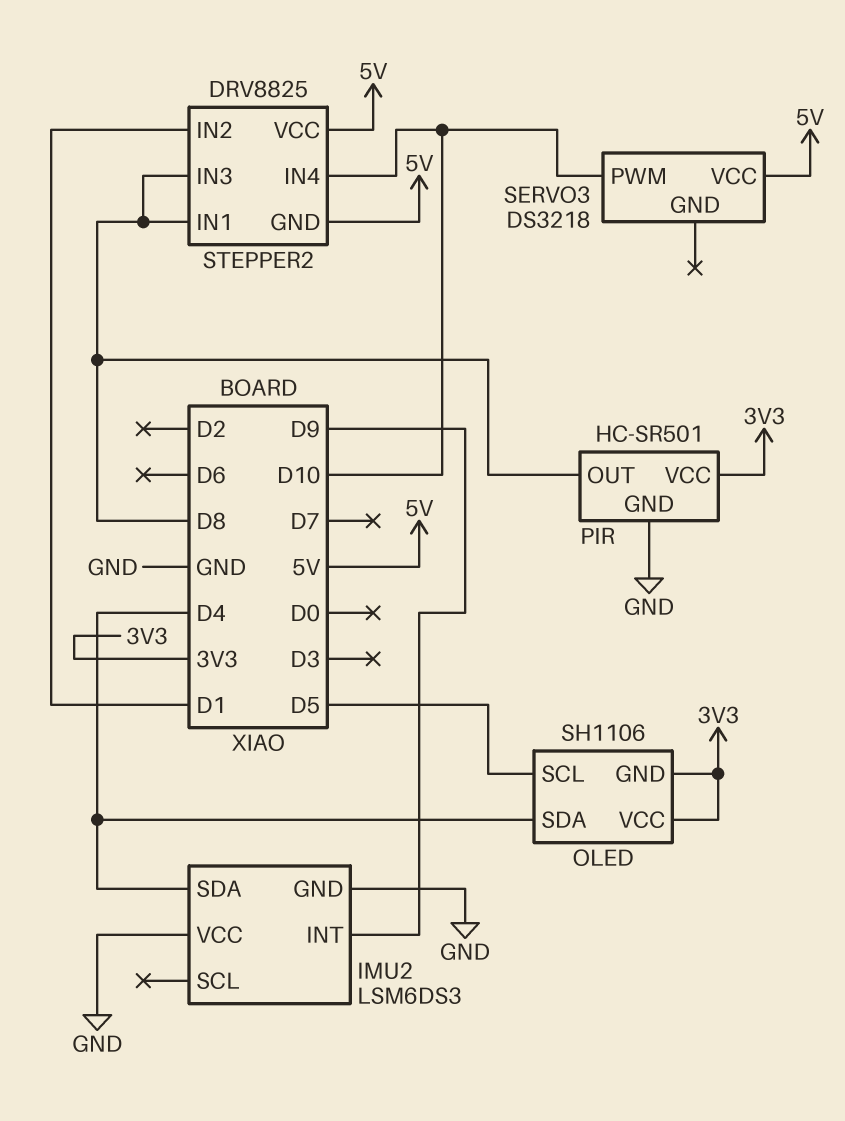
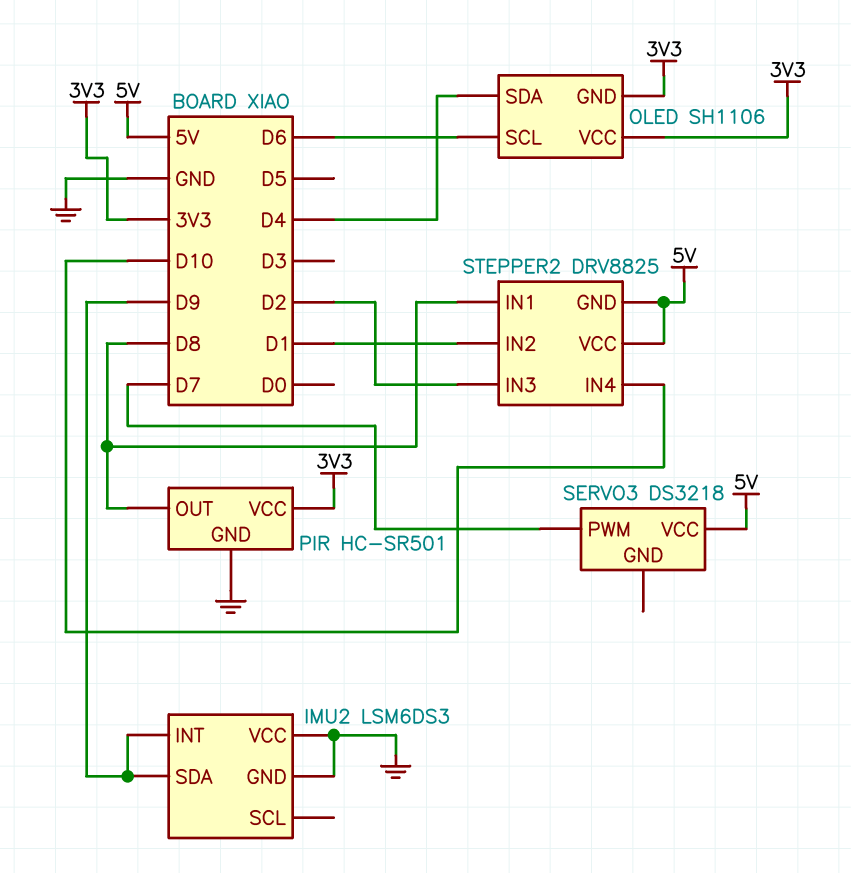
IMU2 pin SDA: D4 -> D9
OLED pin SCL: D5 -> D6
SERVO3 pin PWM: D10 -> D7
STEPPER2 pin IN3: D8 -> D2

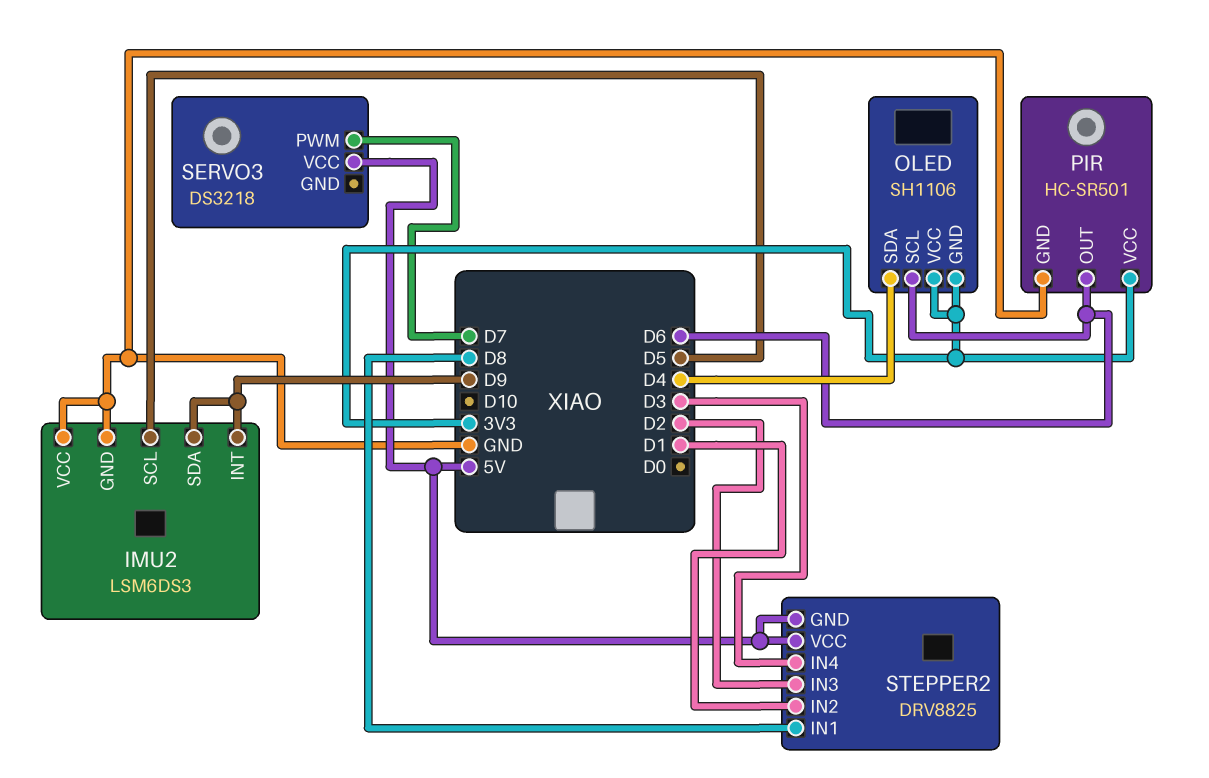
IMU2 pin SCL: none -> D5
PIR pin OUT: D8 -> D6
STEPPER2 pin IN4: D10 -> D3

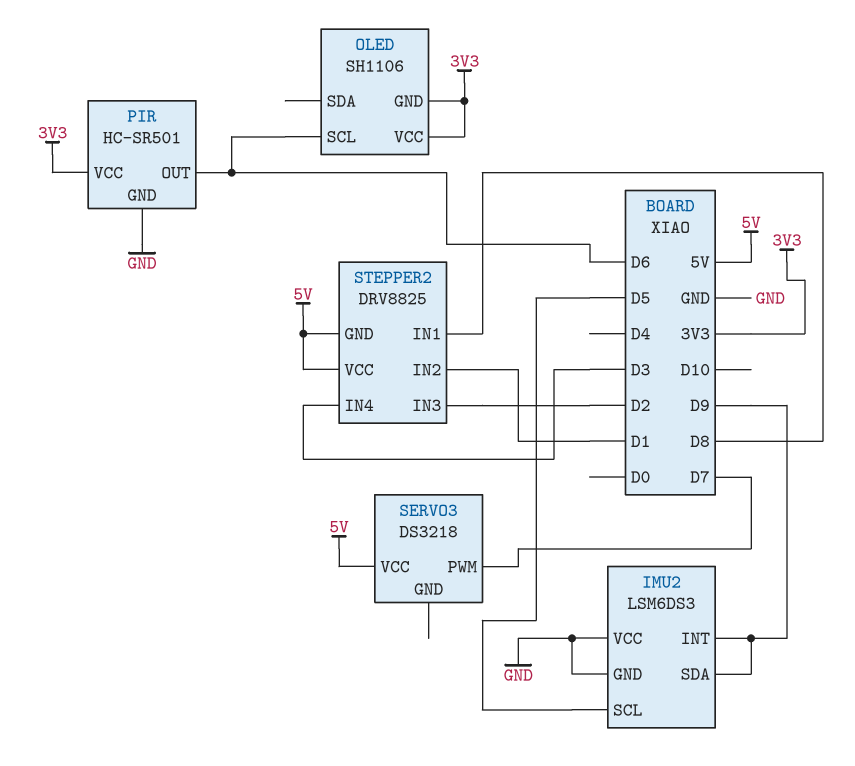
OLED pin SDA: D4 -> none

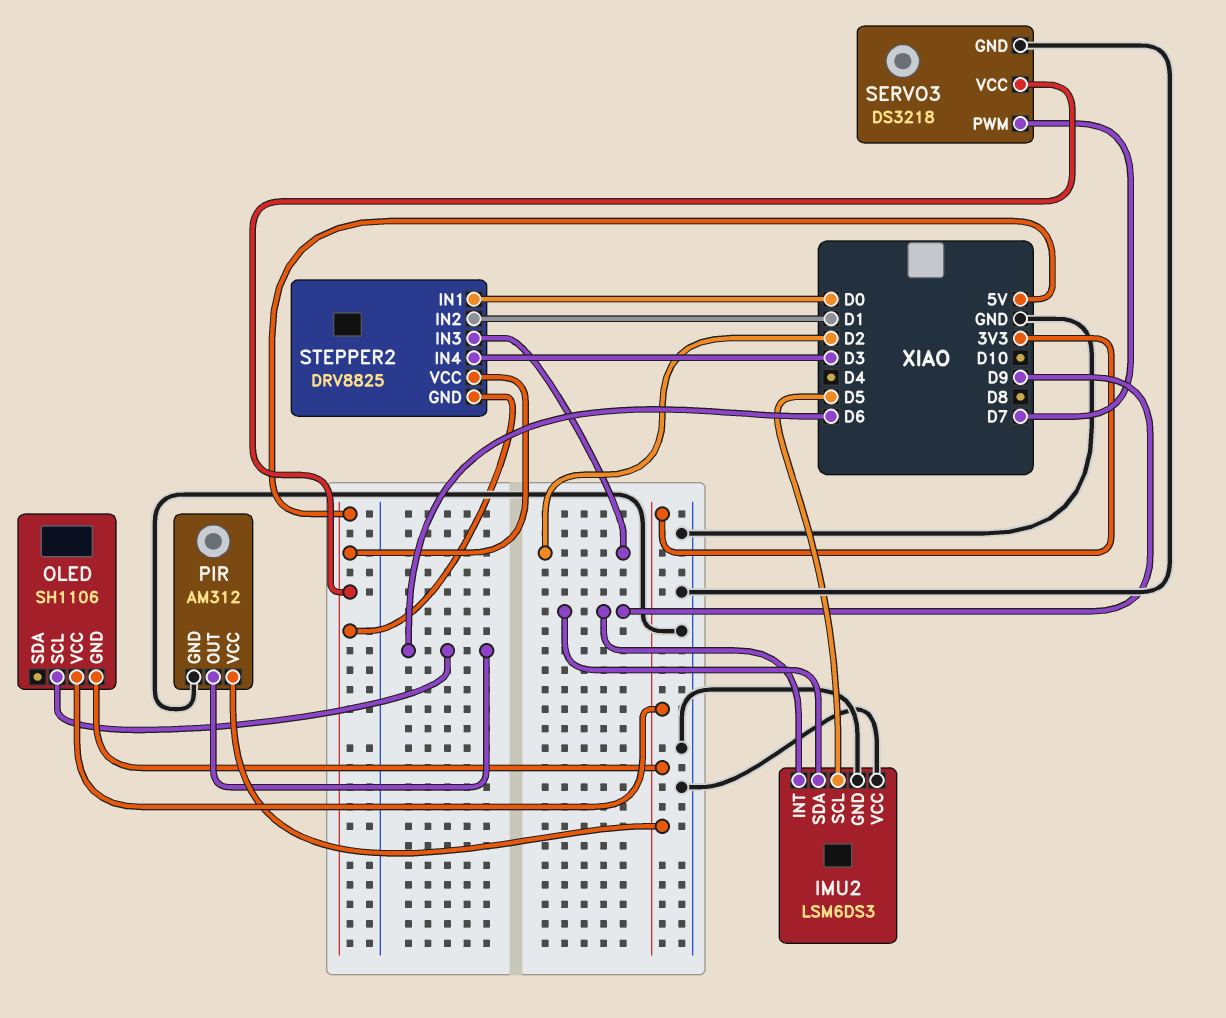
PIR: HC-SR501 -> AM312
SERVO3 pin GND: none -> GND
STEPPER2 pin IN1: D8 -> D0

